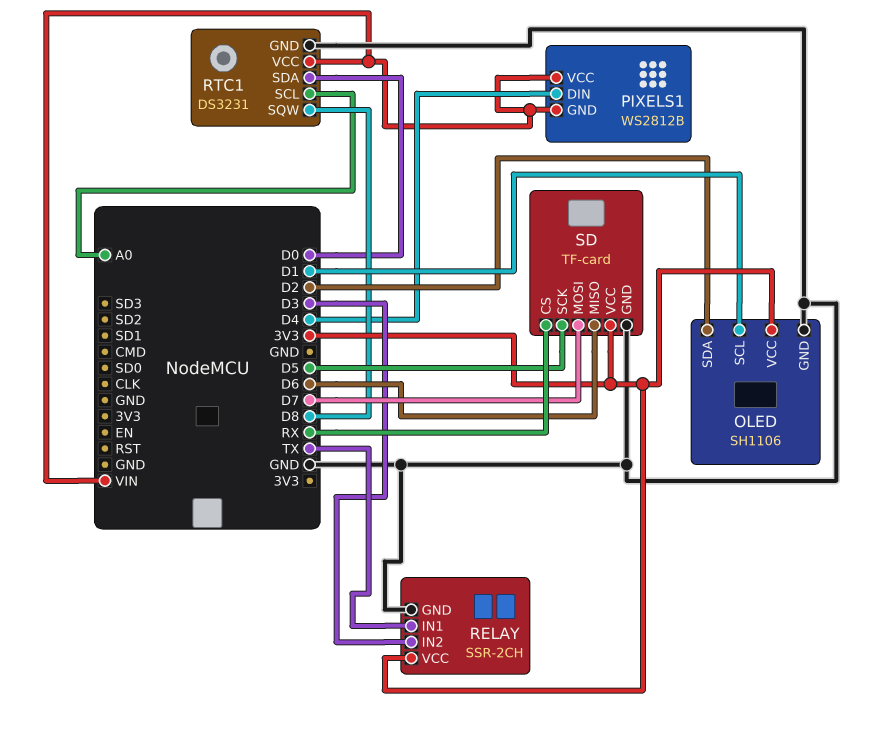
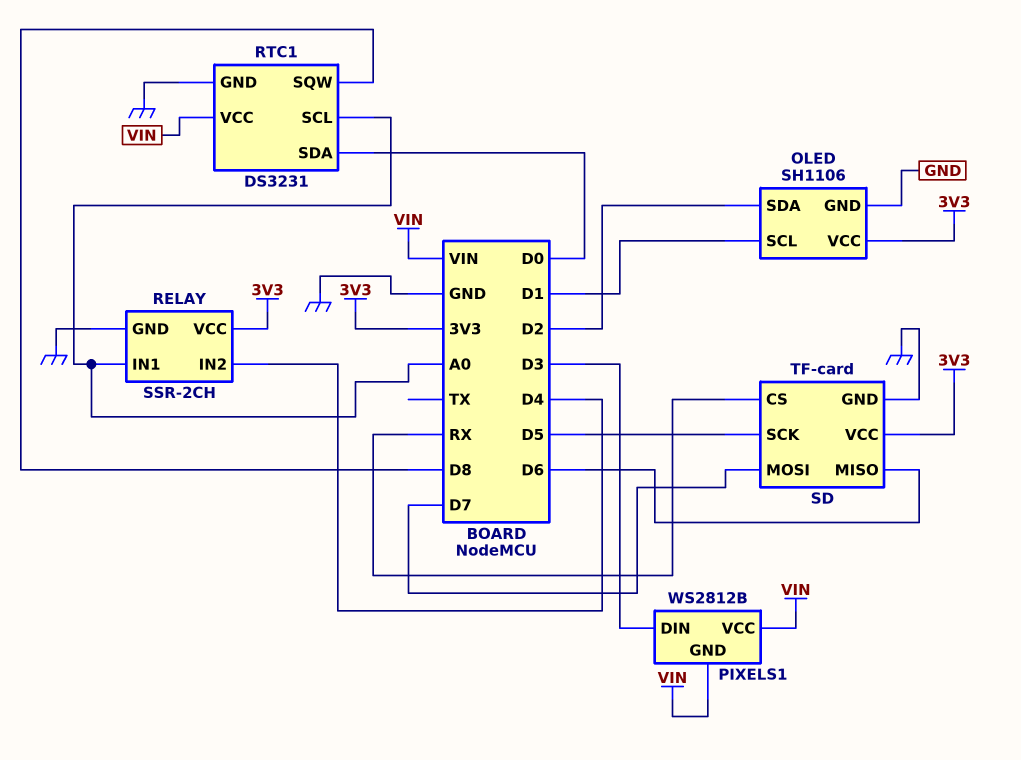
PIXELS1 pin DIN: D4 -> D3
RELAY pin IN1: TX -> A0
RELAY pin IN2: D3 -> D4

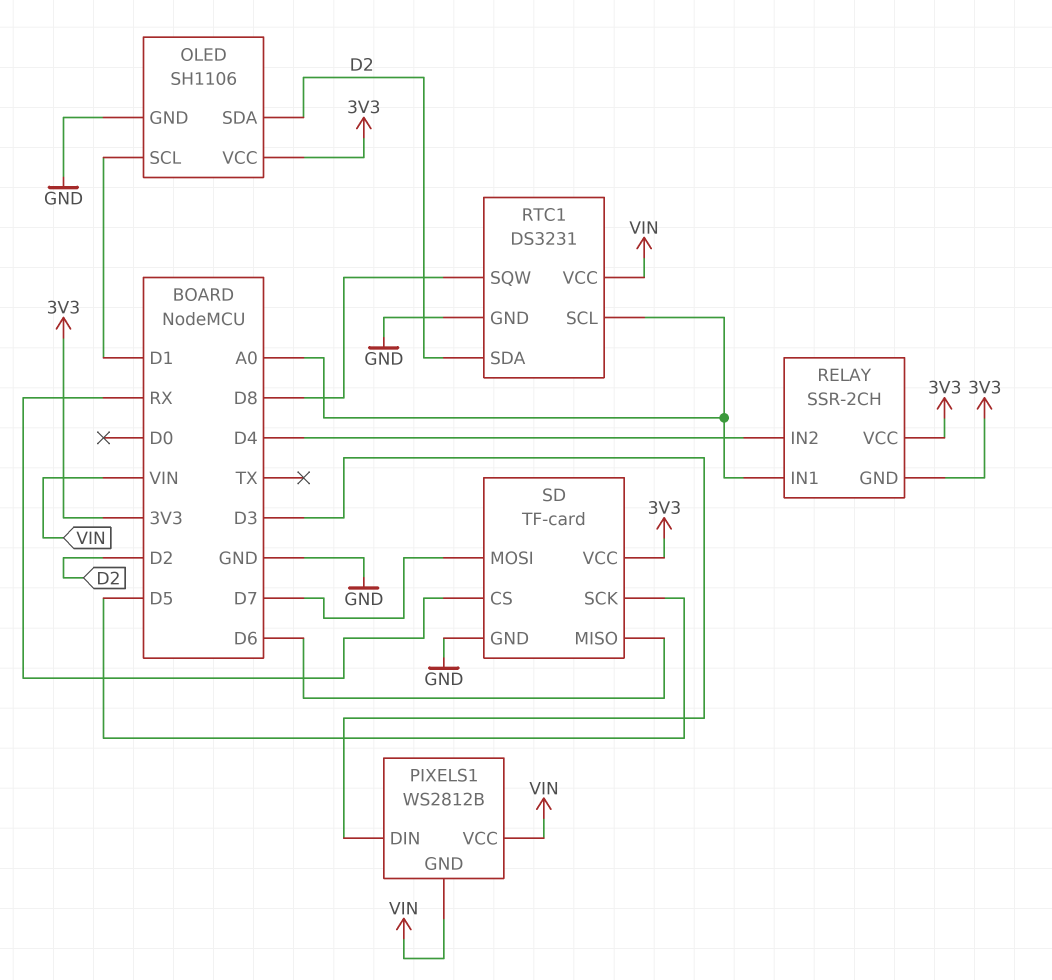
RELAY pin GND: GND -> 3V3
RTC1 pin SDA: D0 -> D2

